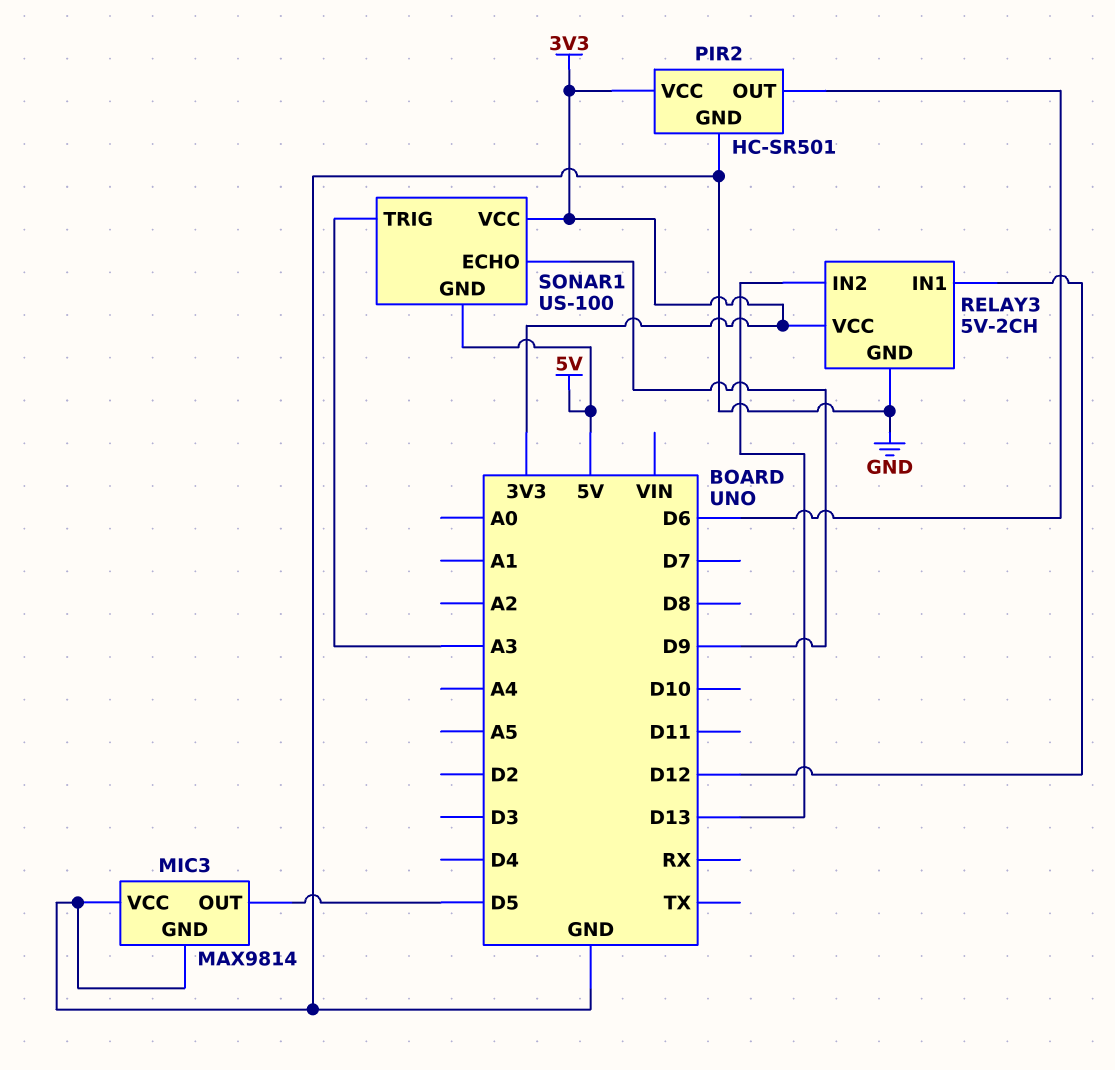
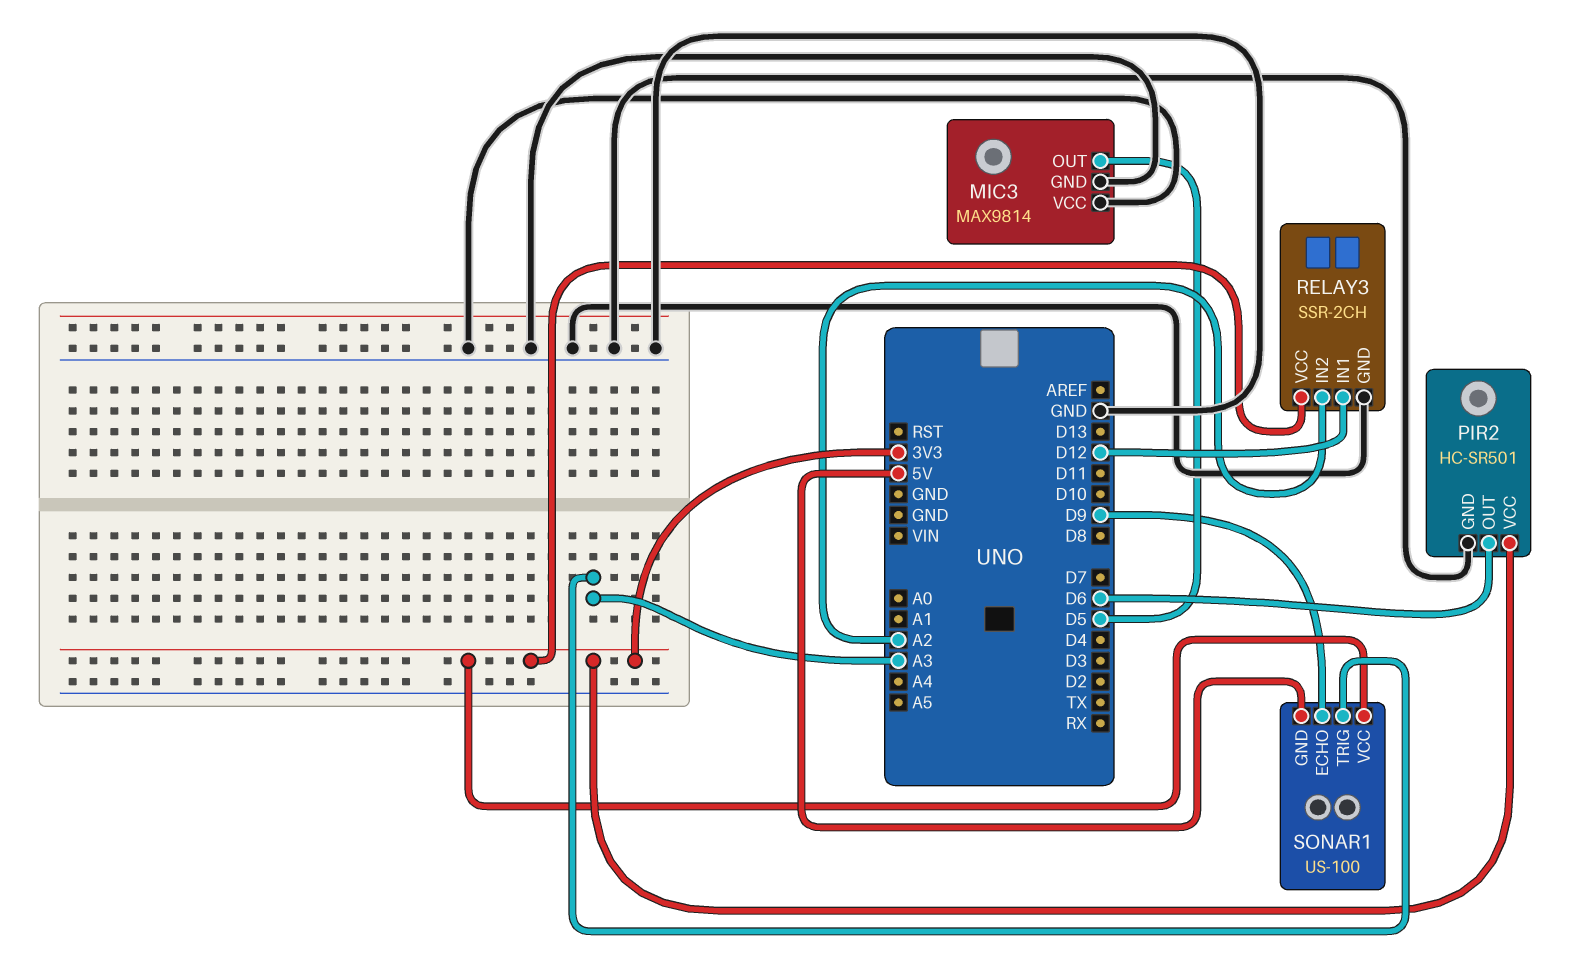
RELAY3: 5V-2CH -> SSR-2CH
RELAY3 pin IN2: D13 -> A2

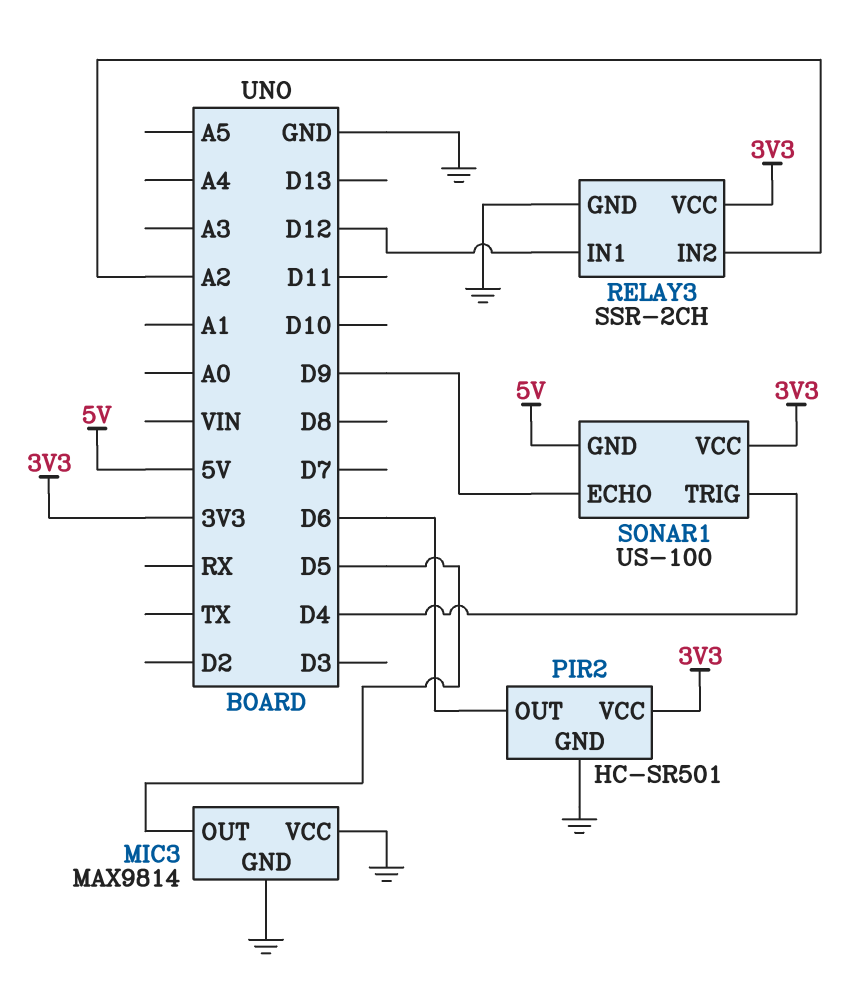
SONAR1 pin TRIG: A3 -> D4

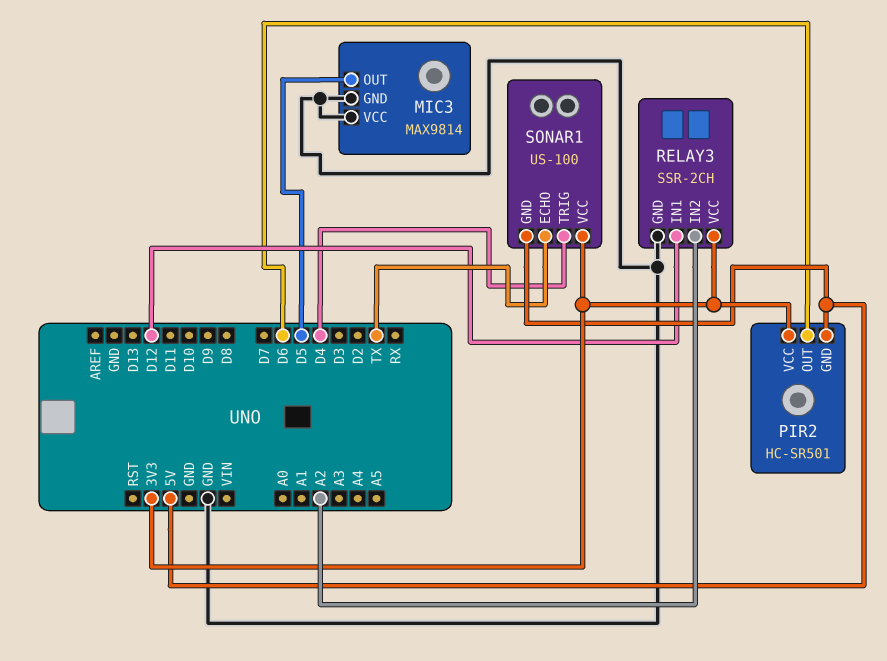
PIR2 pin GND: GND -> 5V
SONAR1 pin ECHO: D9 -> TX

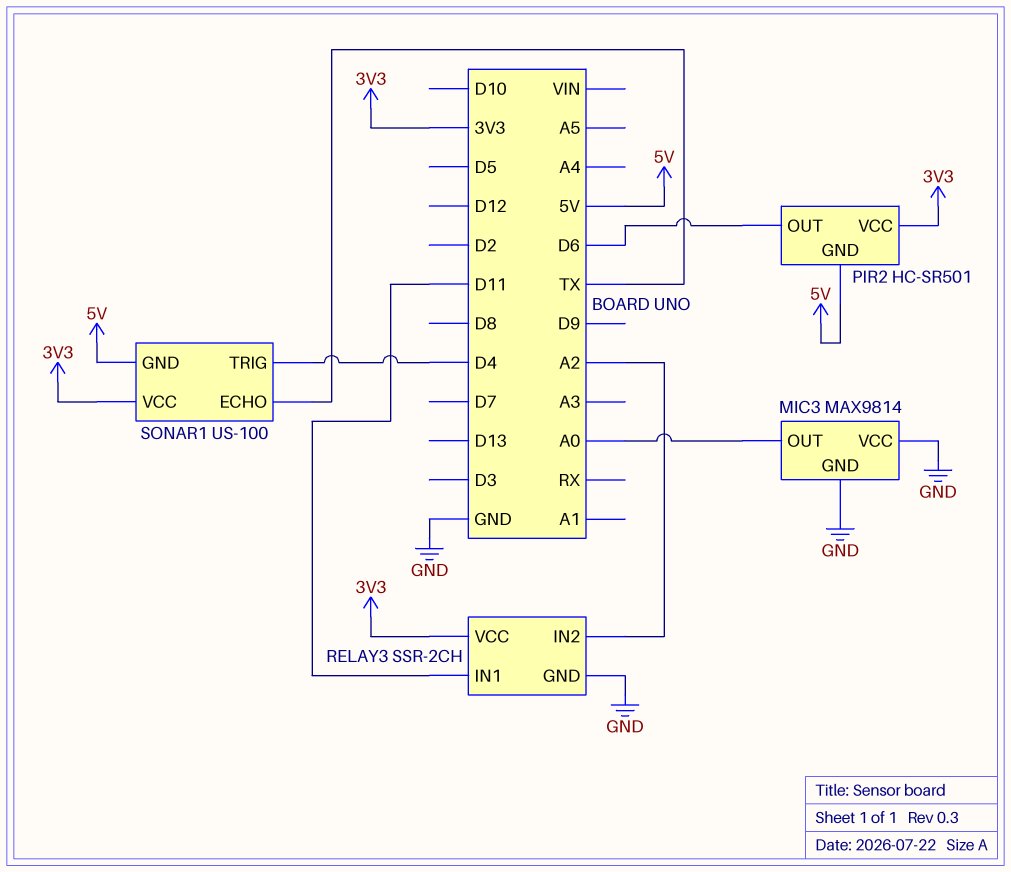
MIC3 pin OUT: D5 -> A0
RELAY3 pin IN1: D12 -> D11

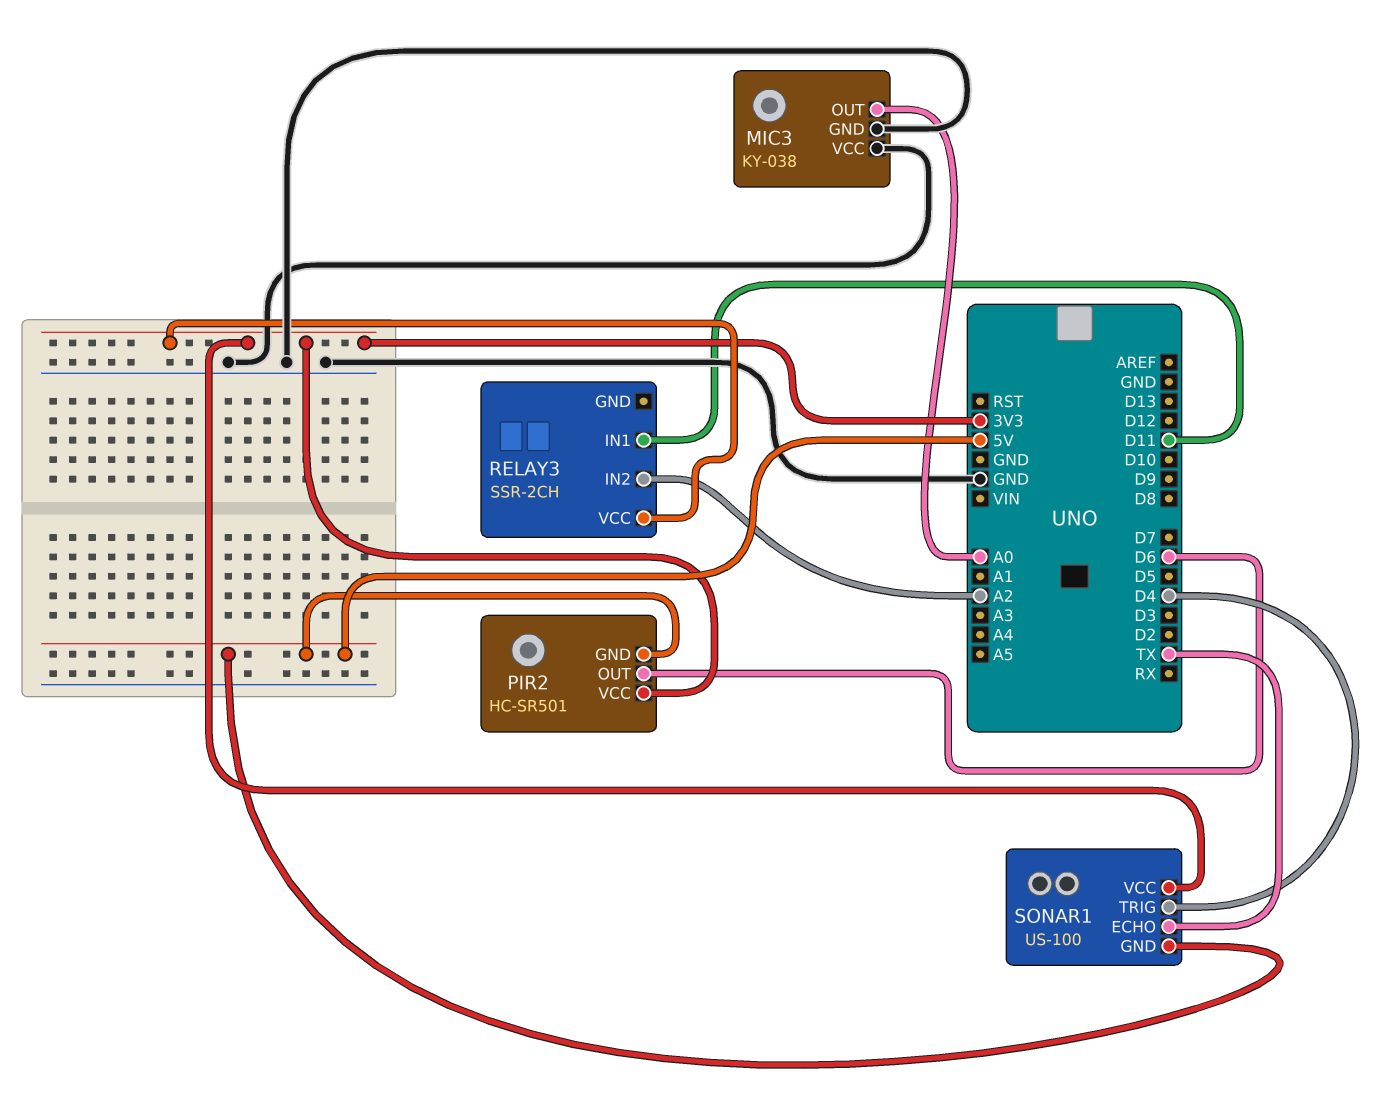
MIC3: MAX9814 -> KY-038
RELAY3 pin GND: GND -> none

